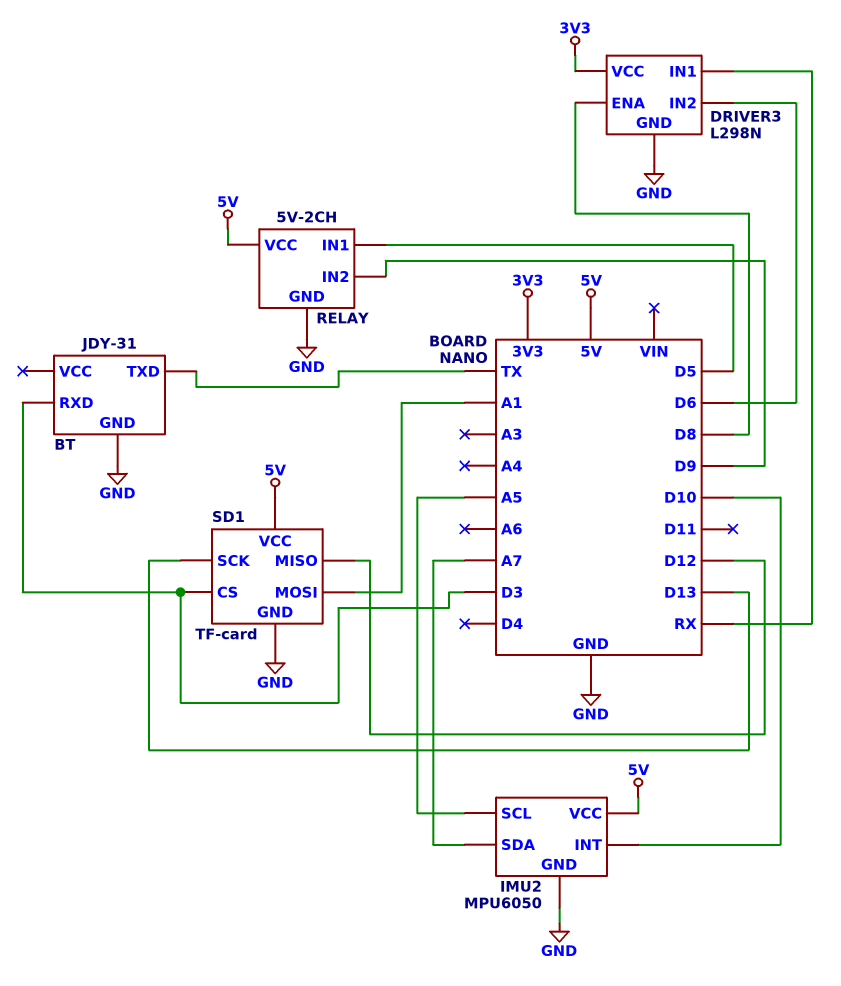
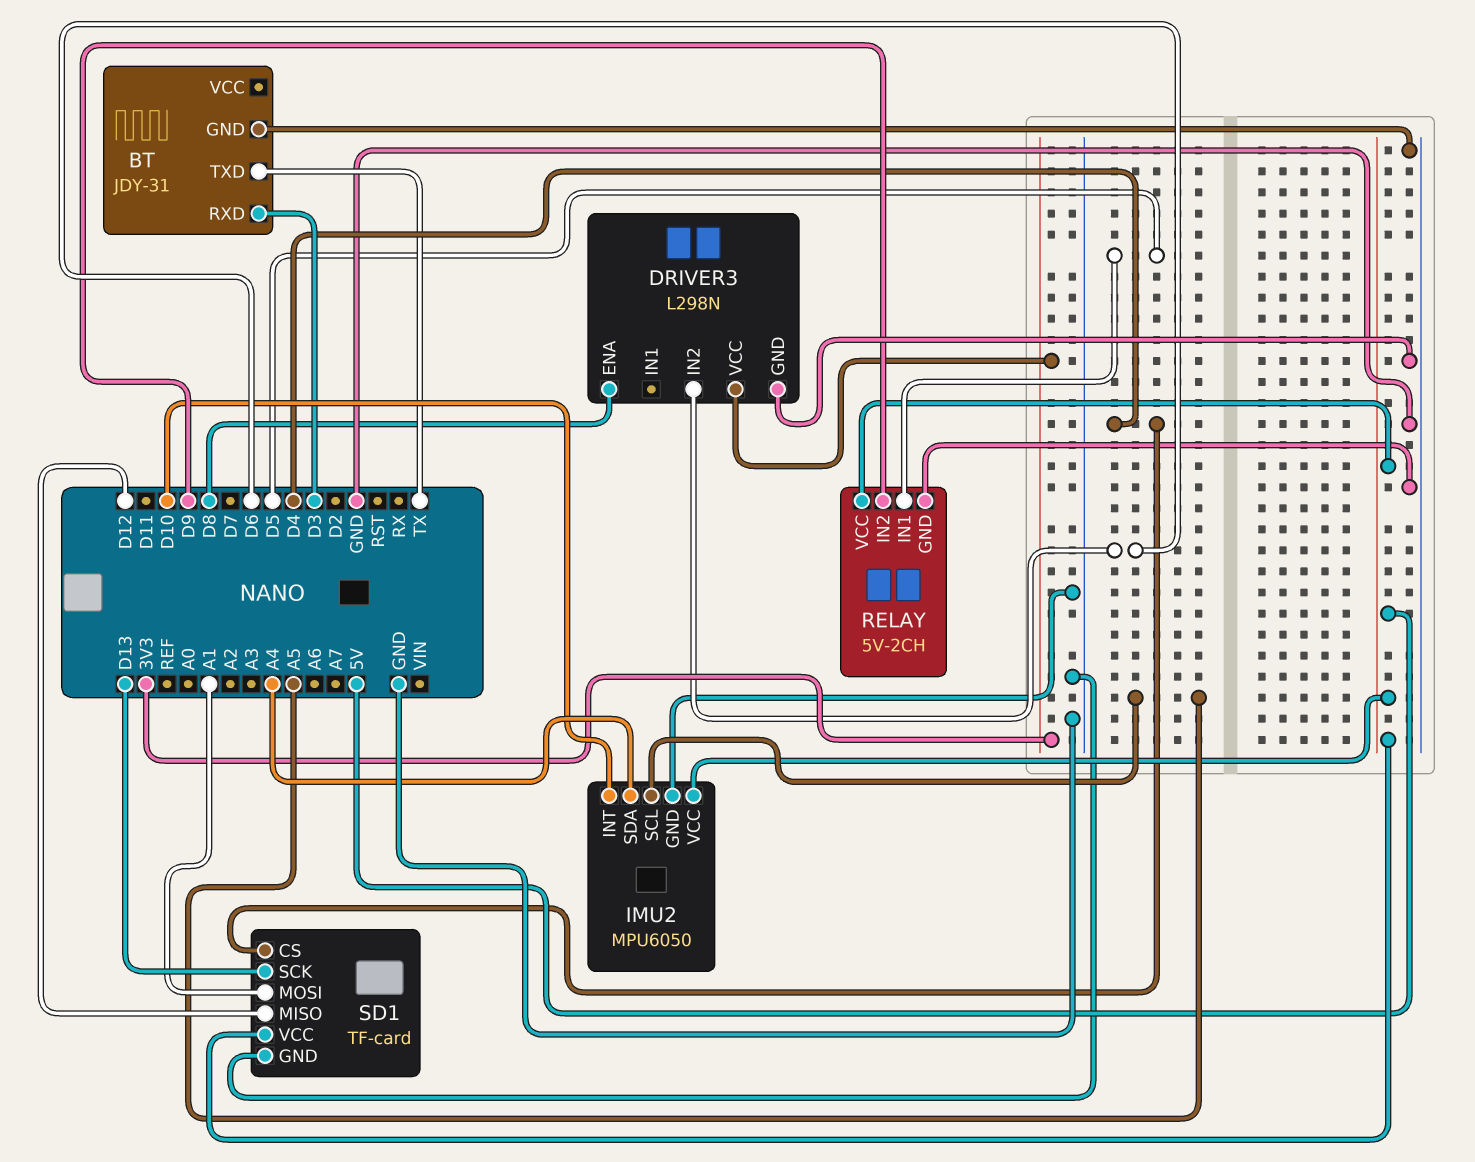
DRIVER3 pin IN1: RX -> none
IMU2 pin SDA: A7 -> A4
SD1 pin CS: D3 -> D4

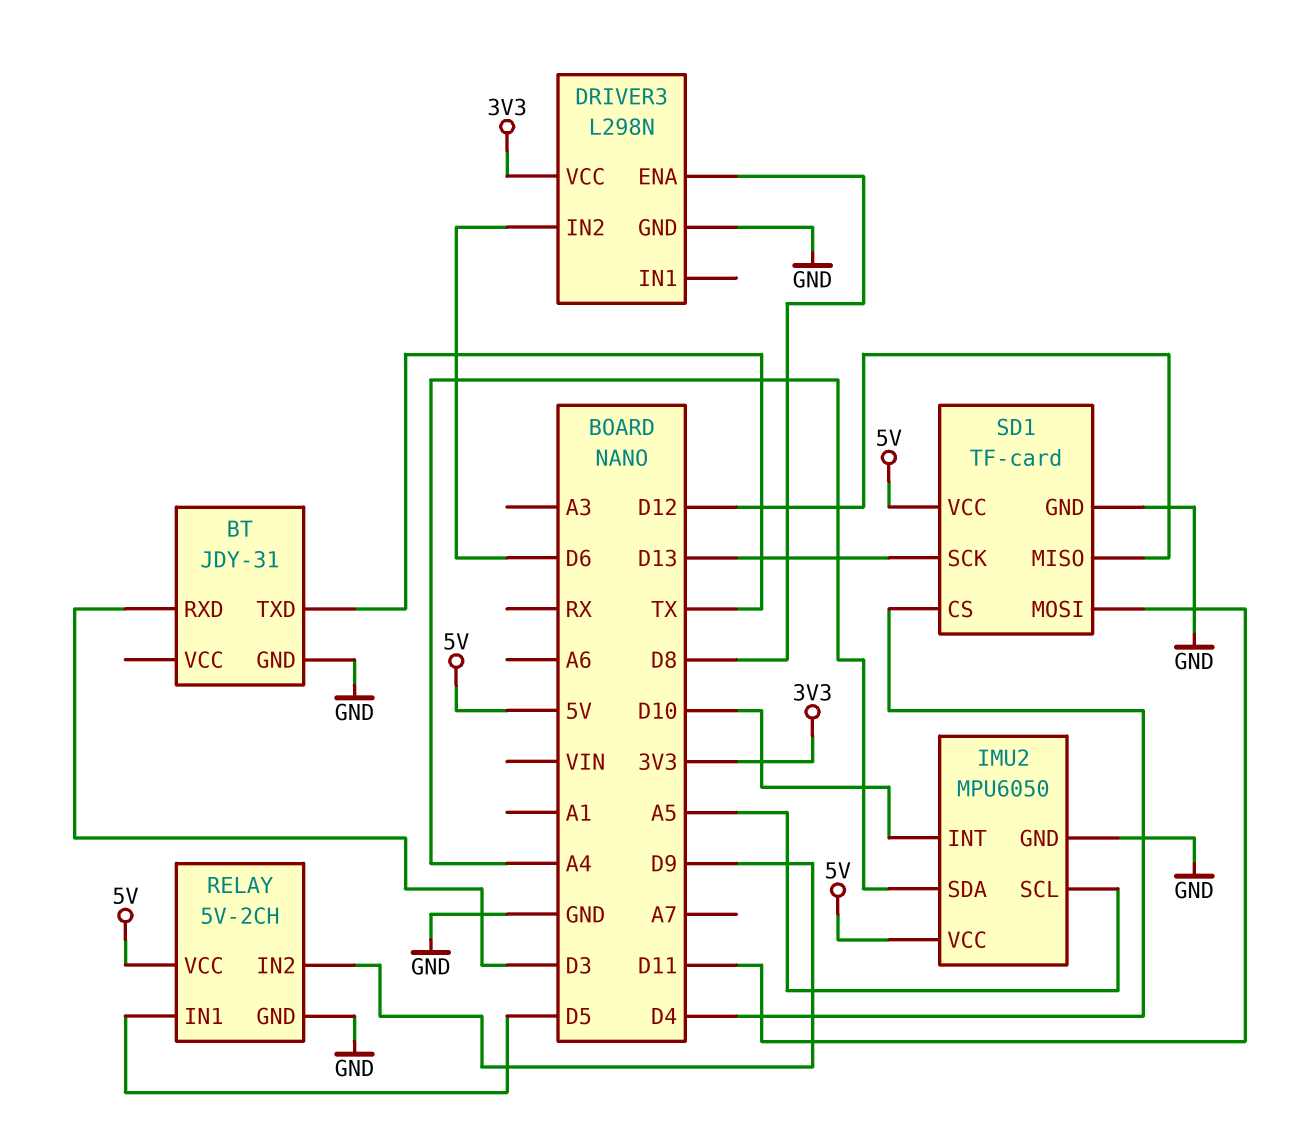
SD1 pin MOSI: A1 -> D11

